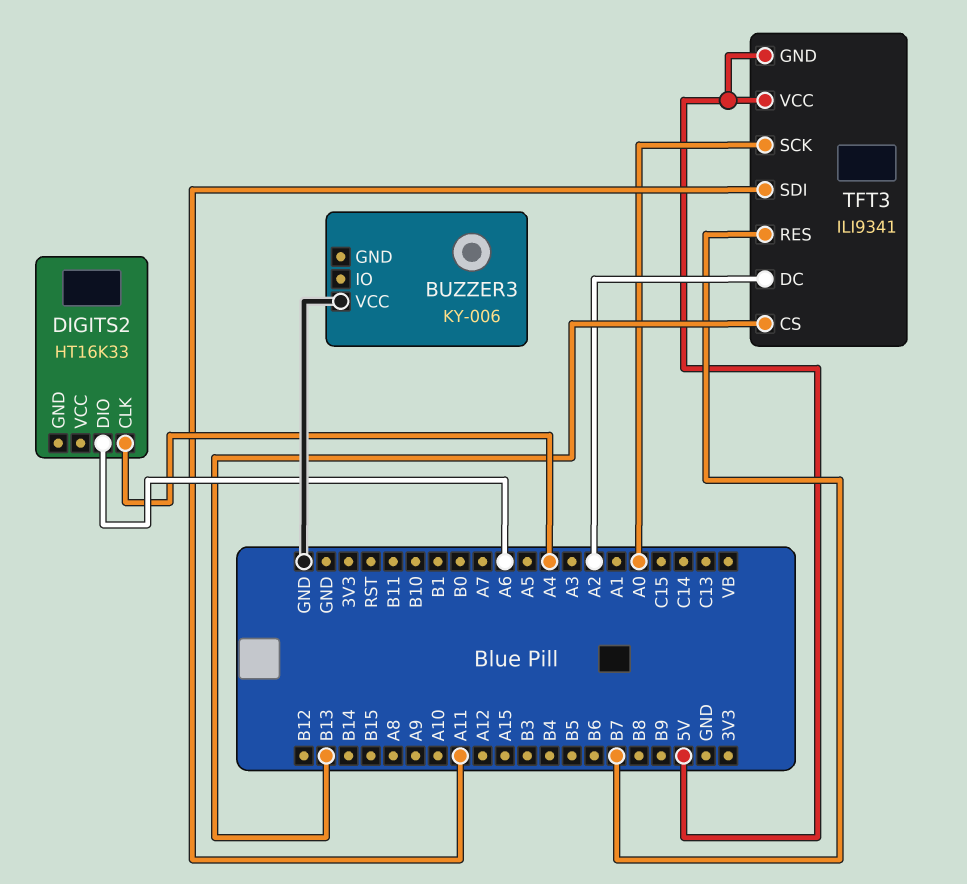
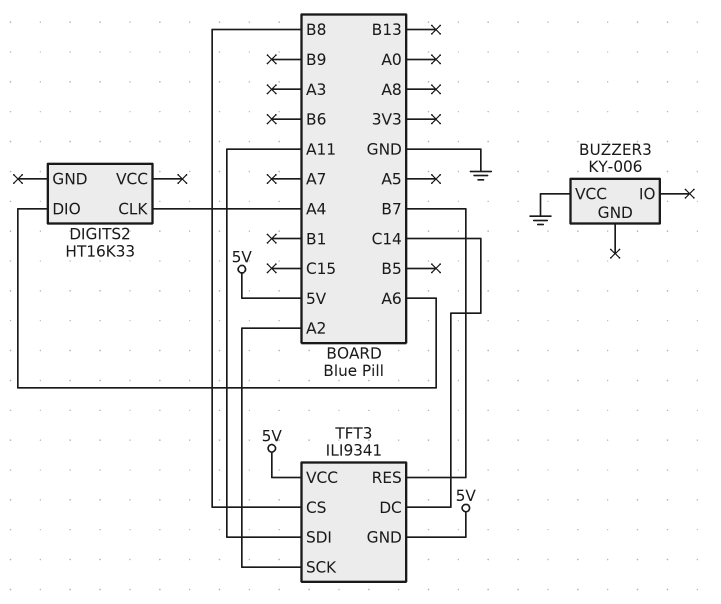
TFT3 pin CS: B13 -> B8
TFT3 pin DC: A2 -> C14
TFT3 pin SCK: A0 -> A2

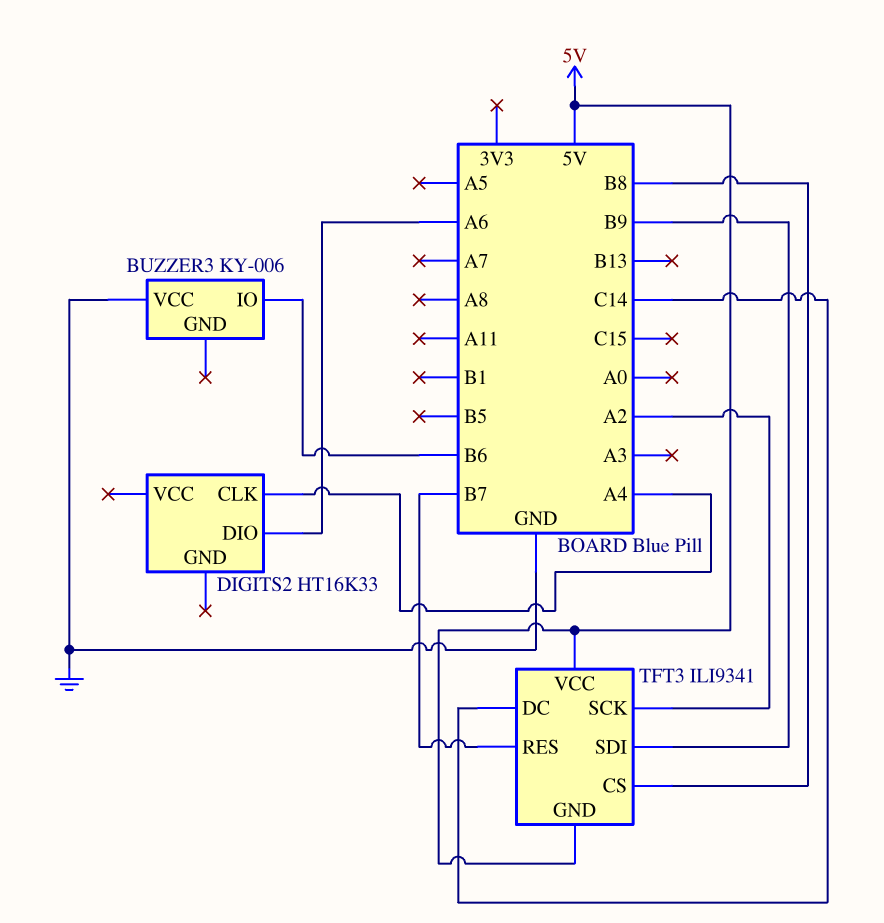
BUZZER3 pin IO: none -> B6
TFT3 pin SDI: A11 -> B9

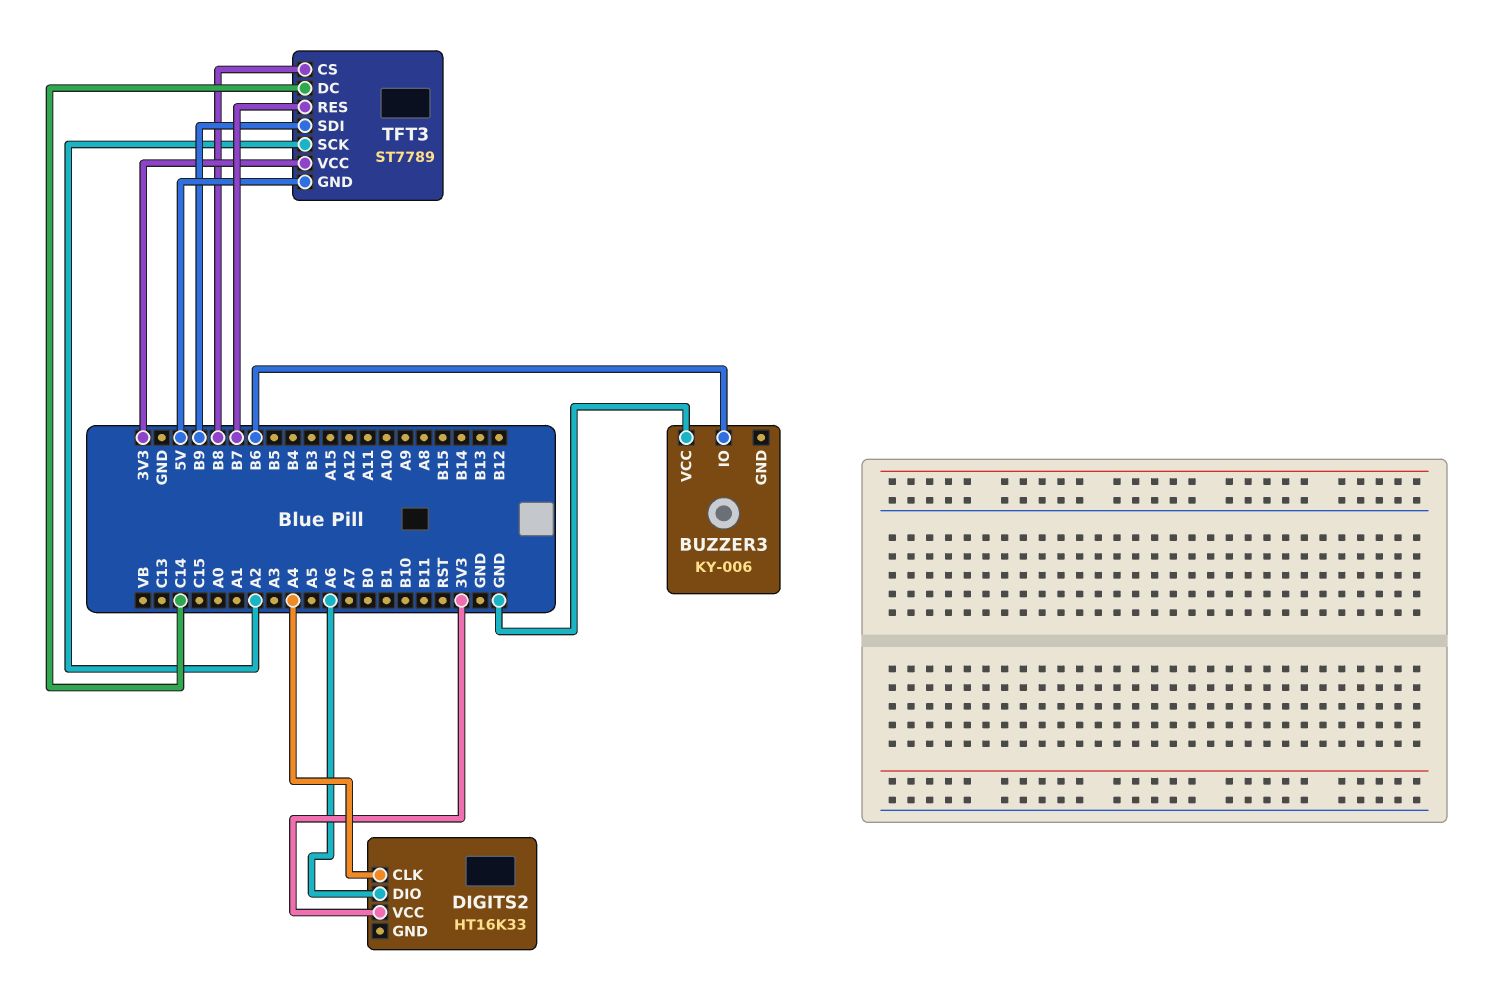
DIGITS2 pin VCC: none -> 3V3
TFT3: ILI9341 -> ST7789
TFT3 pin VCC: 5V -> 3V3

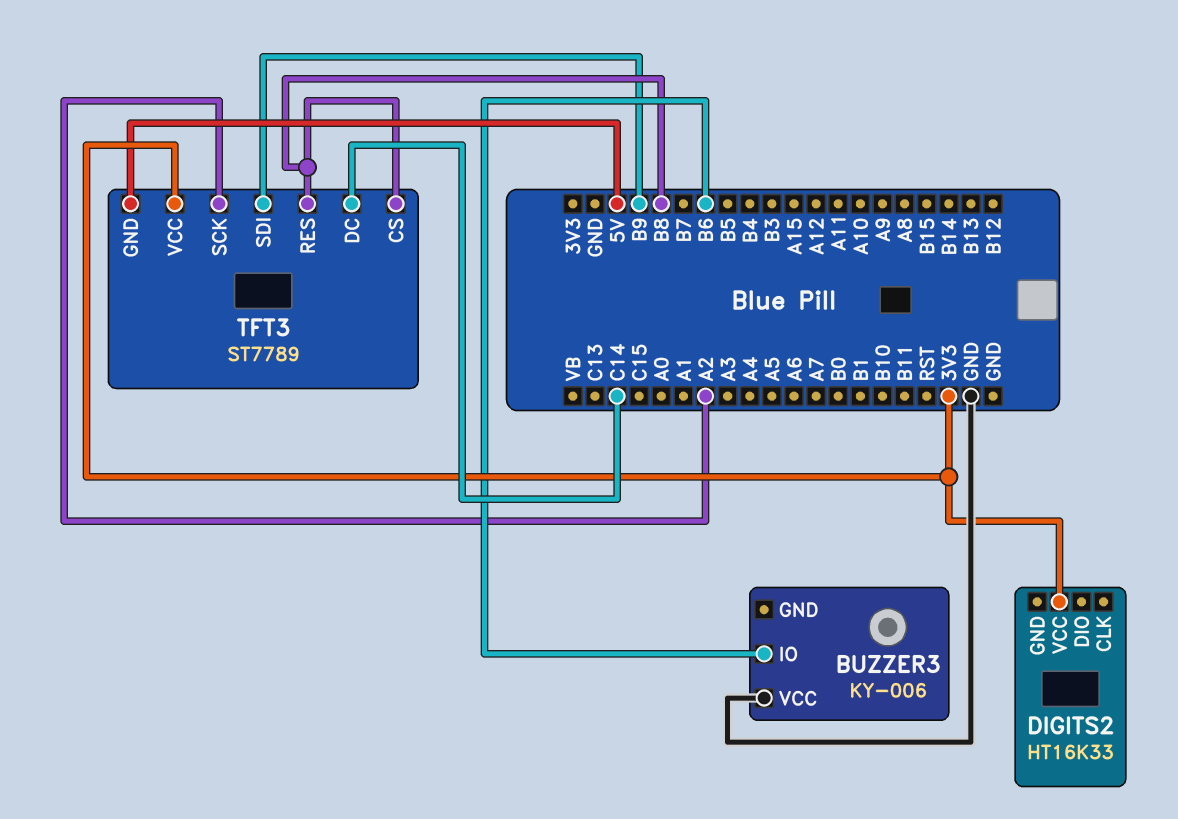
DIGITS2 pin CLK: A4 -> none
DIGITS2 pin DIO: A6 -> none
TFT3 pin RES: B7 -> B8

